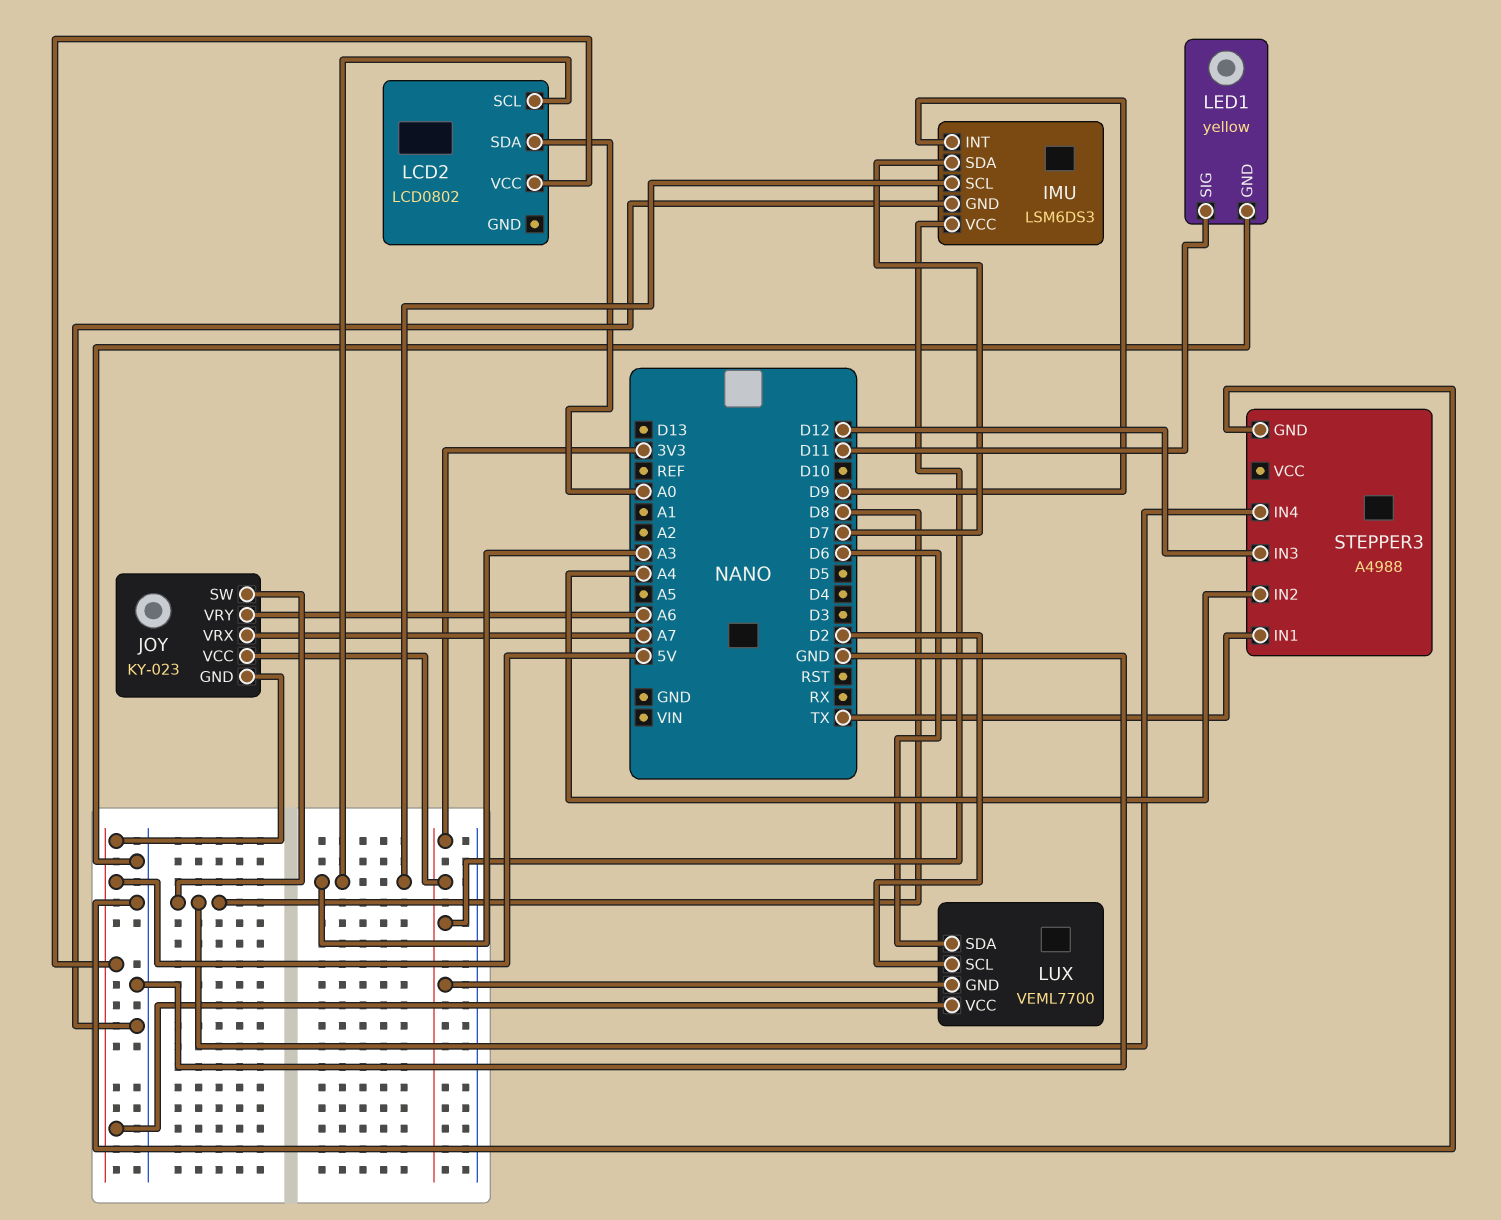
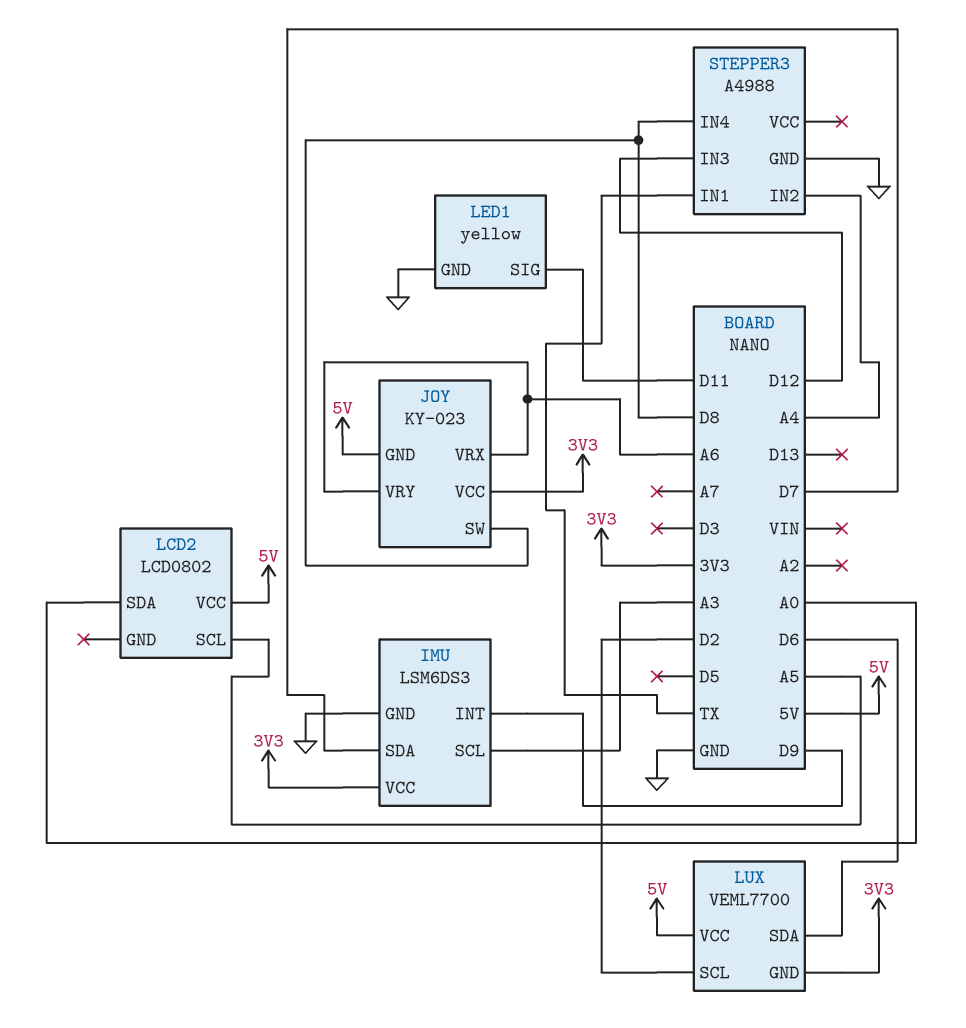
JOY pin VRX: A7 -> A6
LCD2 pin SCL: A3 -> A5

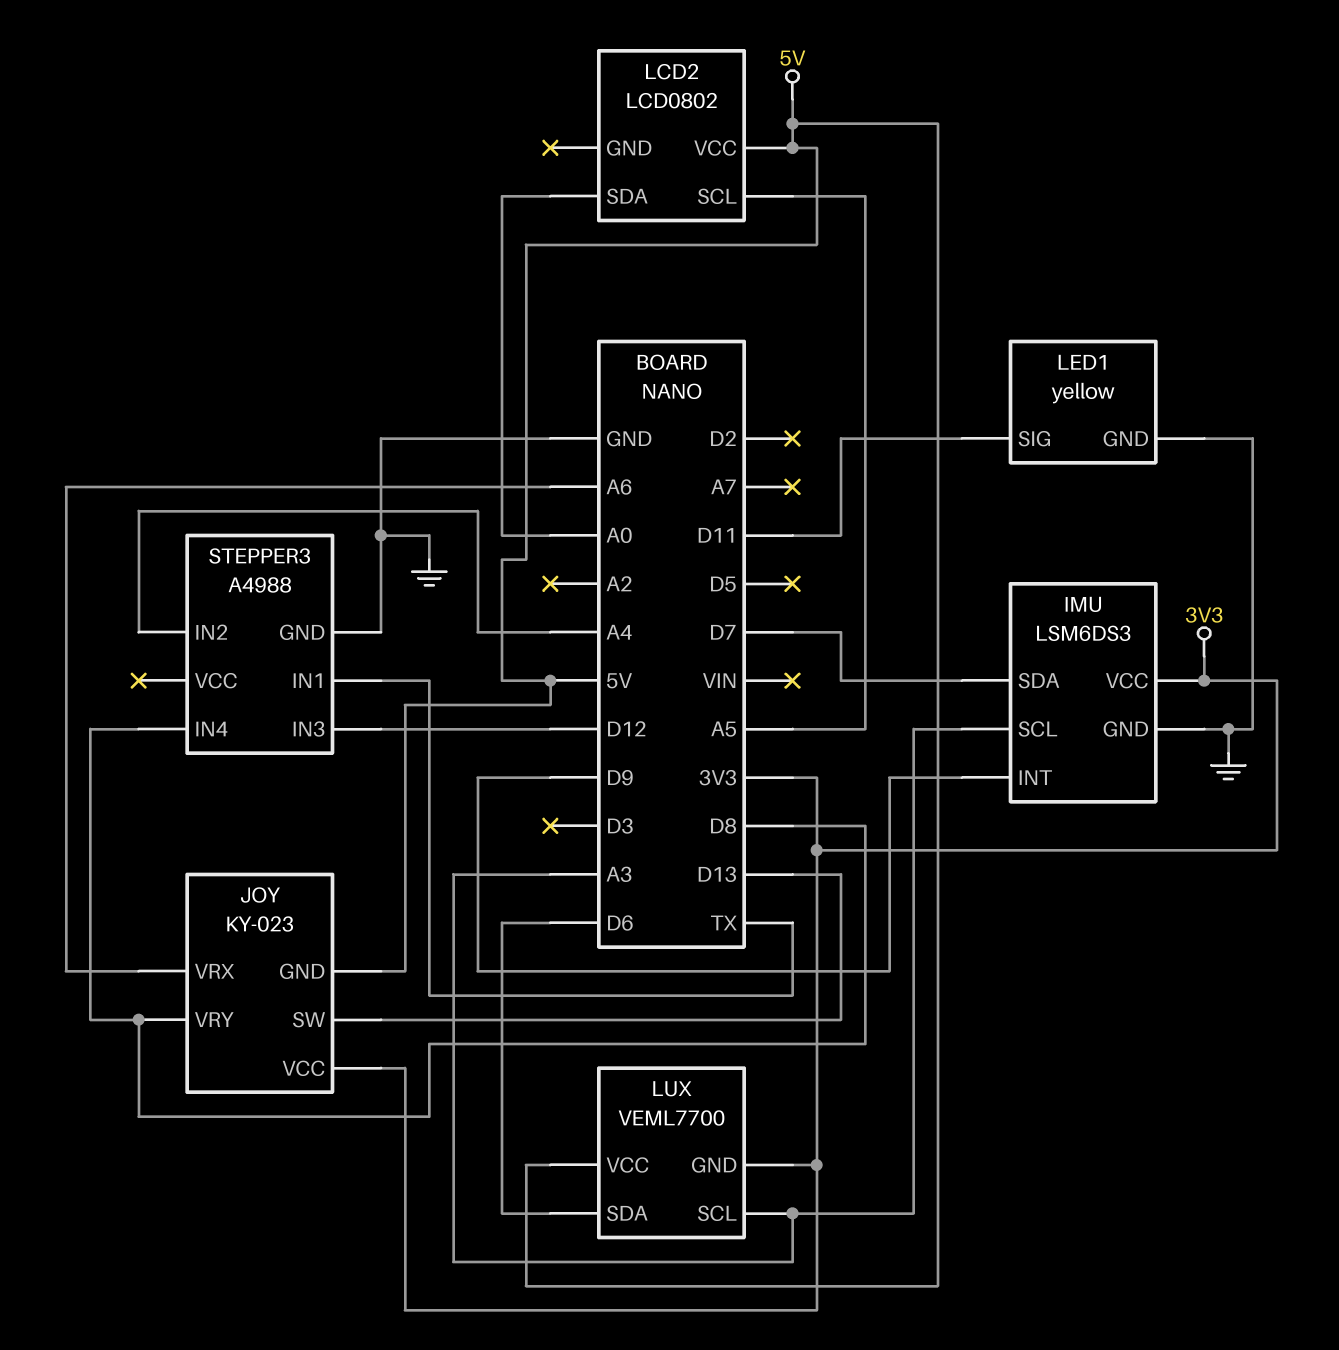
JOY pin SW: D8 -> D13
JOY pin VRY: A6 -> D8
LUX pin SCL: D2 -> A3

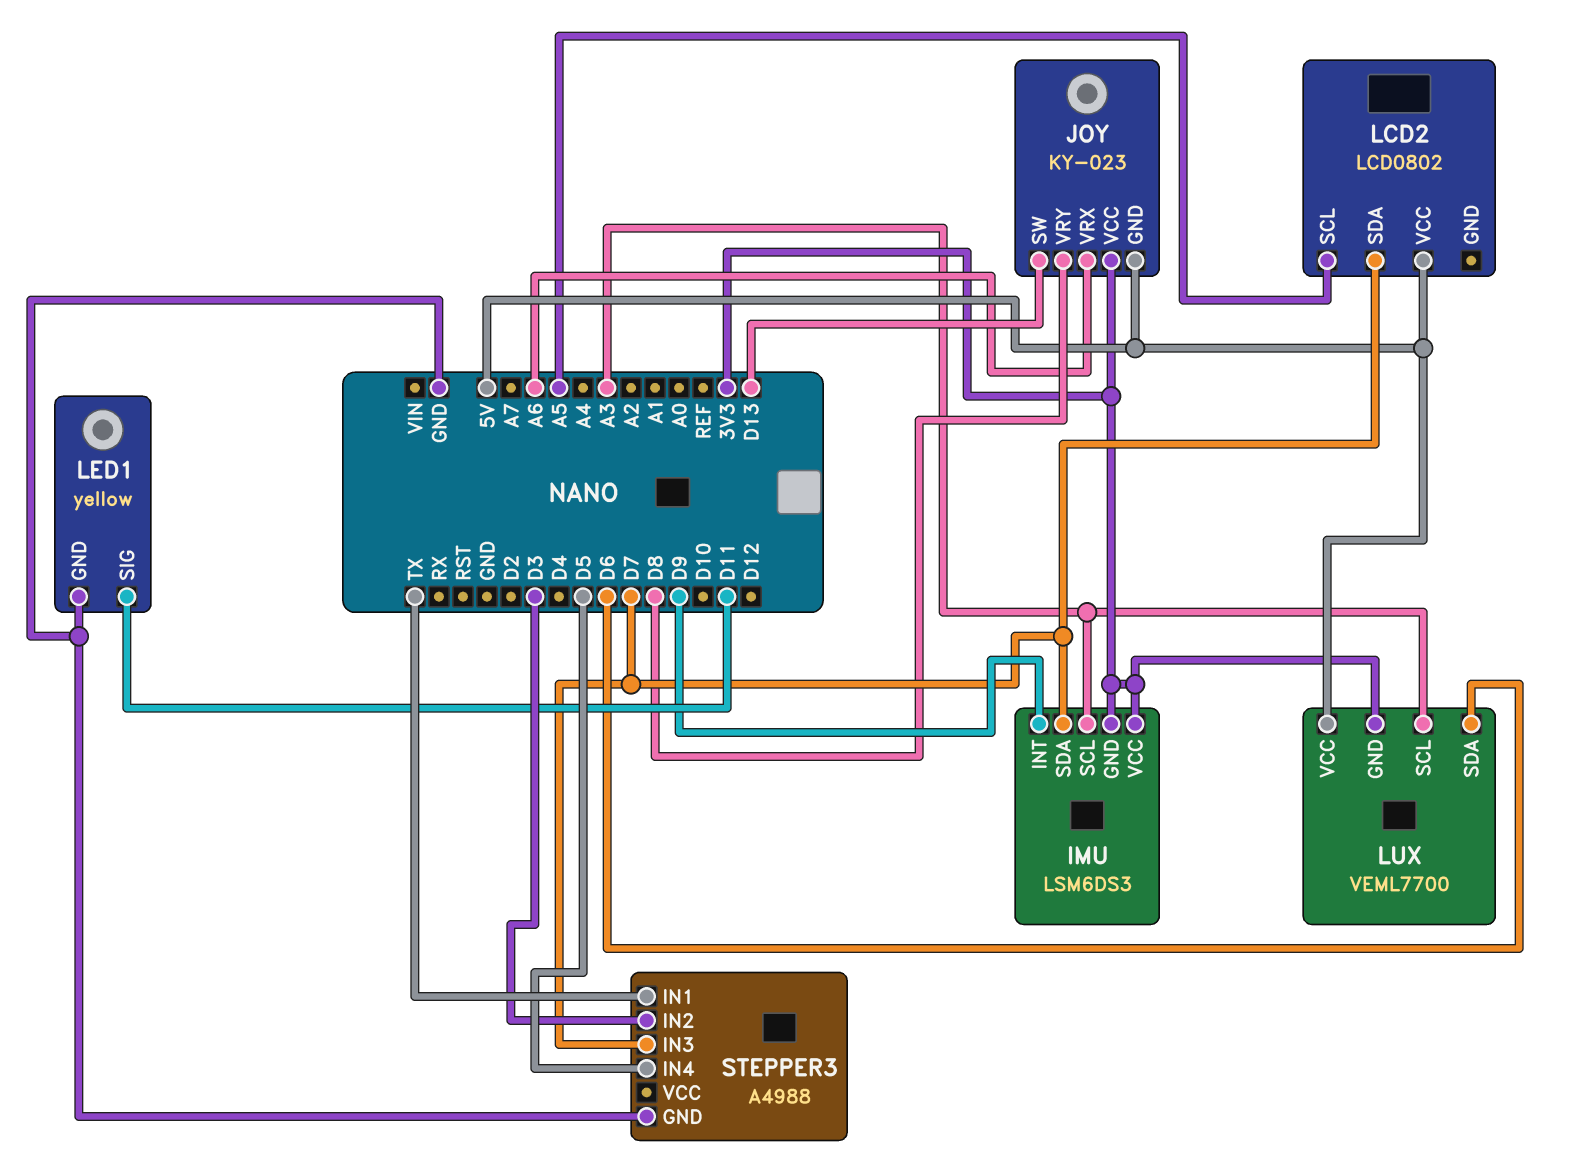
IMU pin GND: GND -> 3V3
LCD2 pin SDA: A0 -> D7
STEPPER3 pin IN2: A4 -> D3
STEPPER3 pin IN3: D12 -> D7
STEPPER3 pin IN4: D8 -> D5

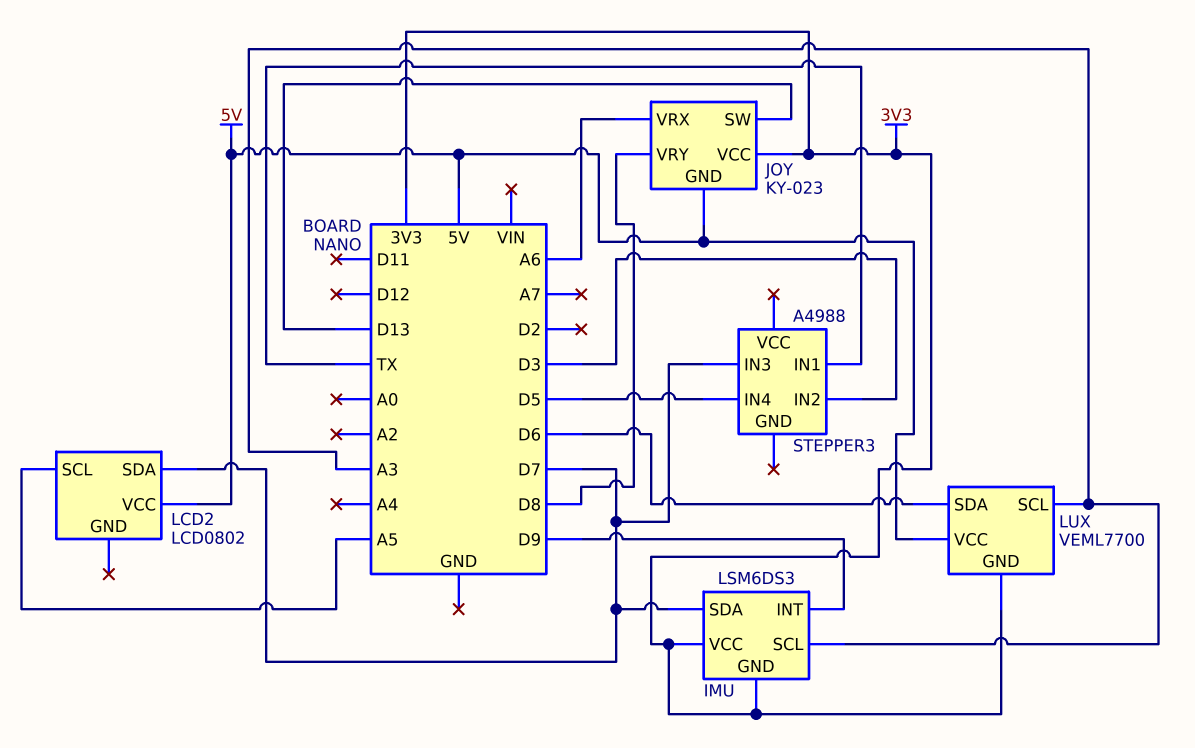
LED1: yellow -> none
LED1 pin GND: GND -> none
LED1 pin SIG: D11 -> none
STEPPER3 pin GND: GND -> none

